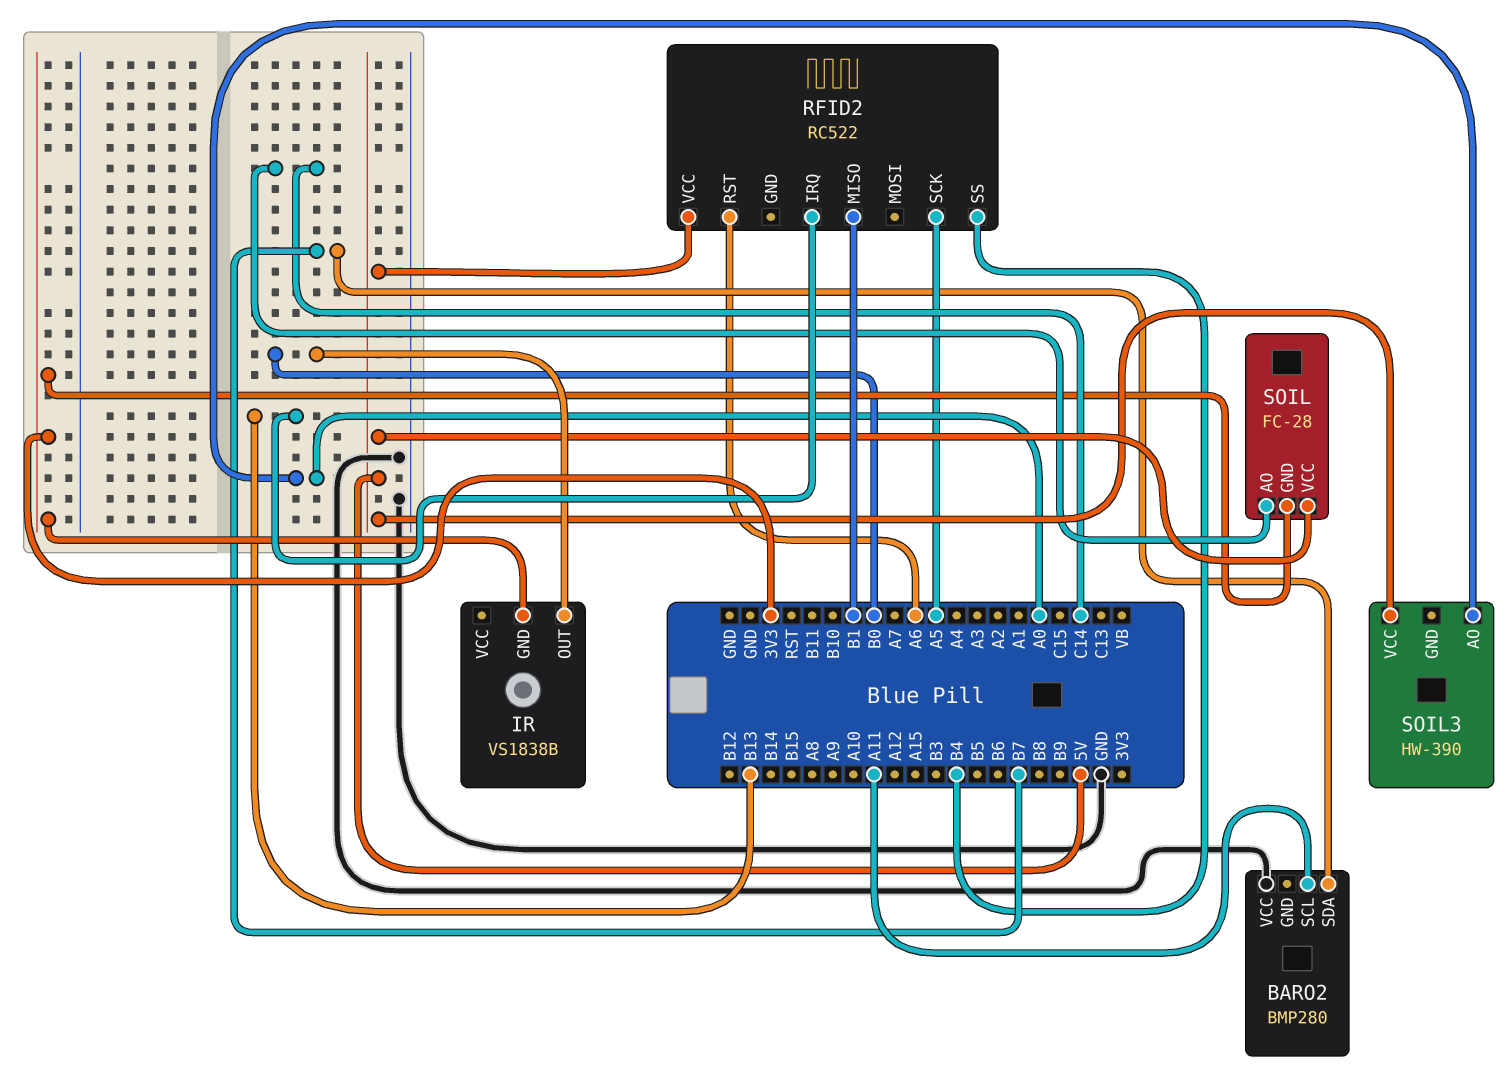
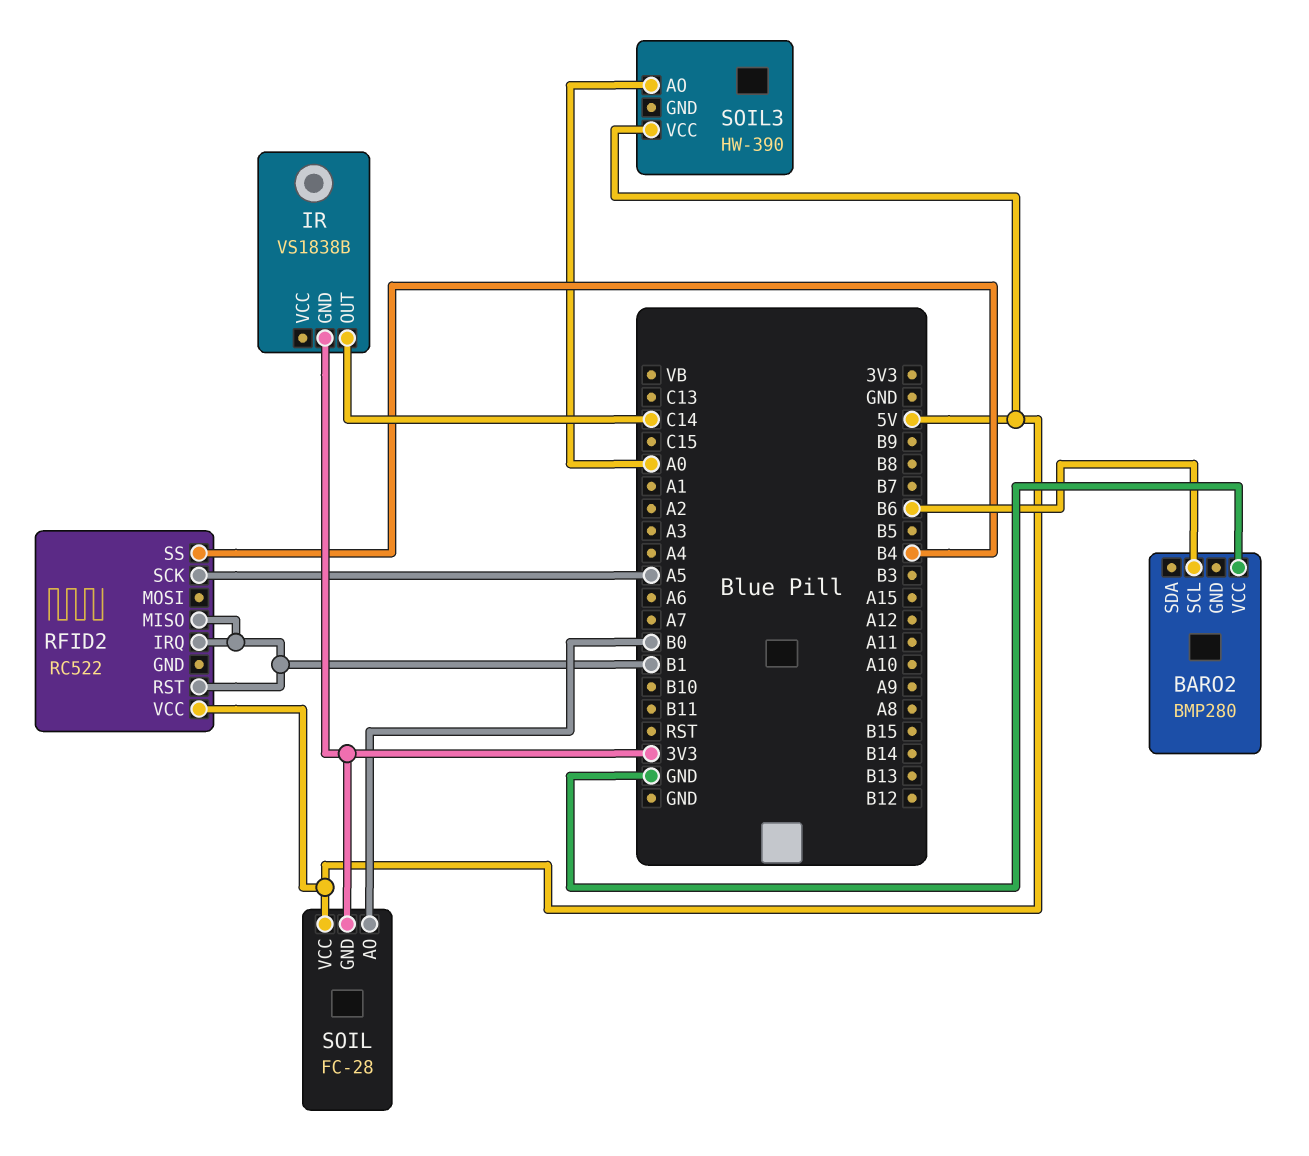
BARO2 pin SCL: A11 -> B6
BARO2 pin SDA: B7 -> none
IR pin OUT: B0 -> C14
RFID2 pin IRQ: B13 -> B1
RFID2 pin RST: A6 -> B1
SOIL pin AO: C14 -> B0

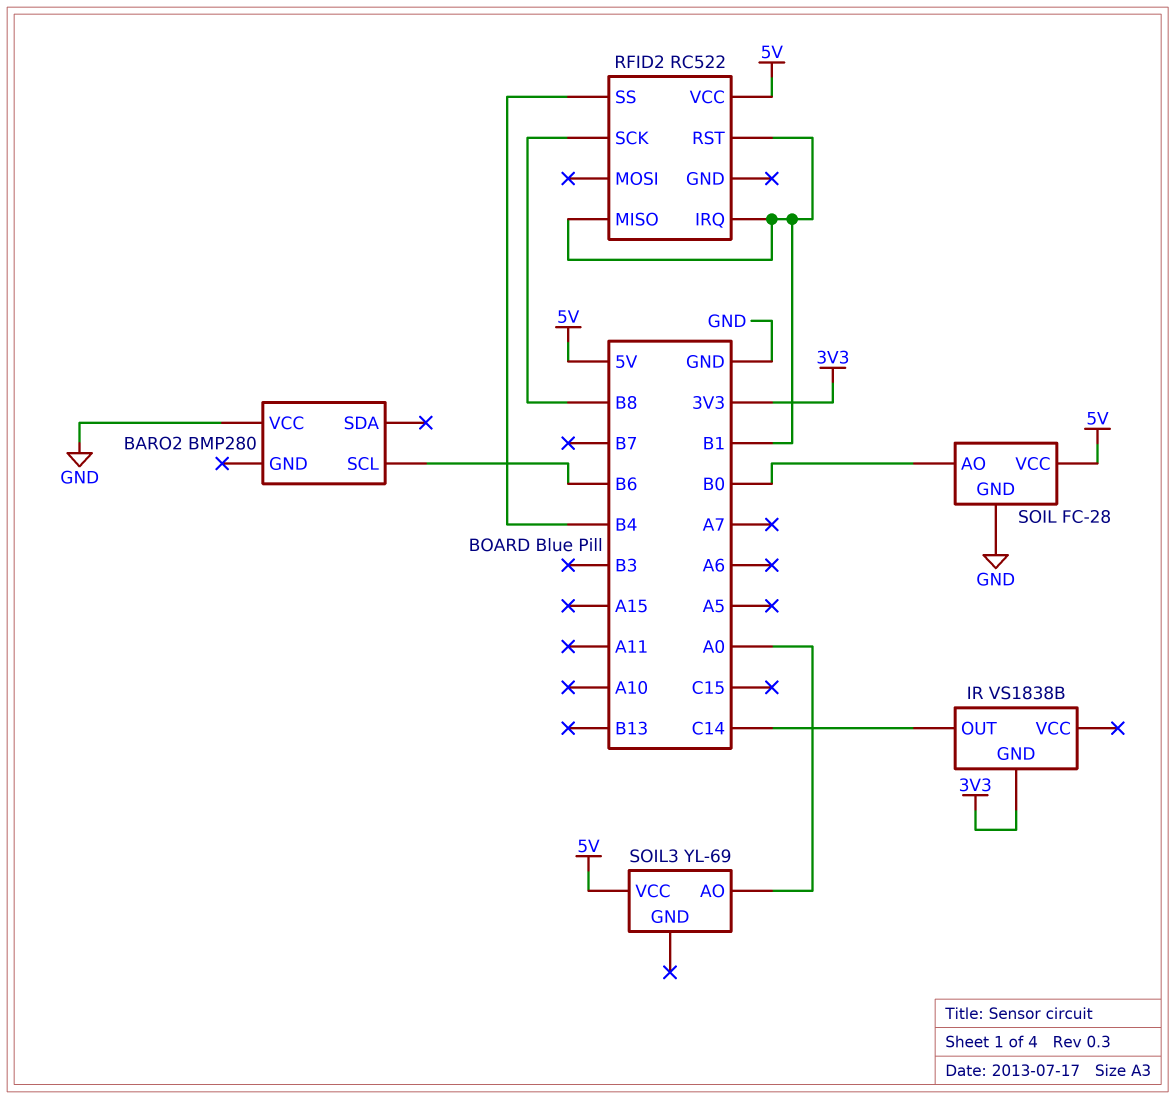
RFID2 pin SCK: A5 -> B8
SOIL pin GND: 3V3 -> GND
SOIL3: HW-390 -> YL-69

